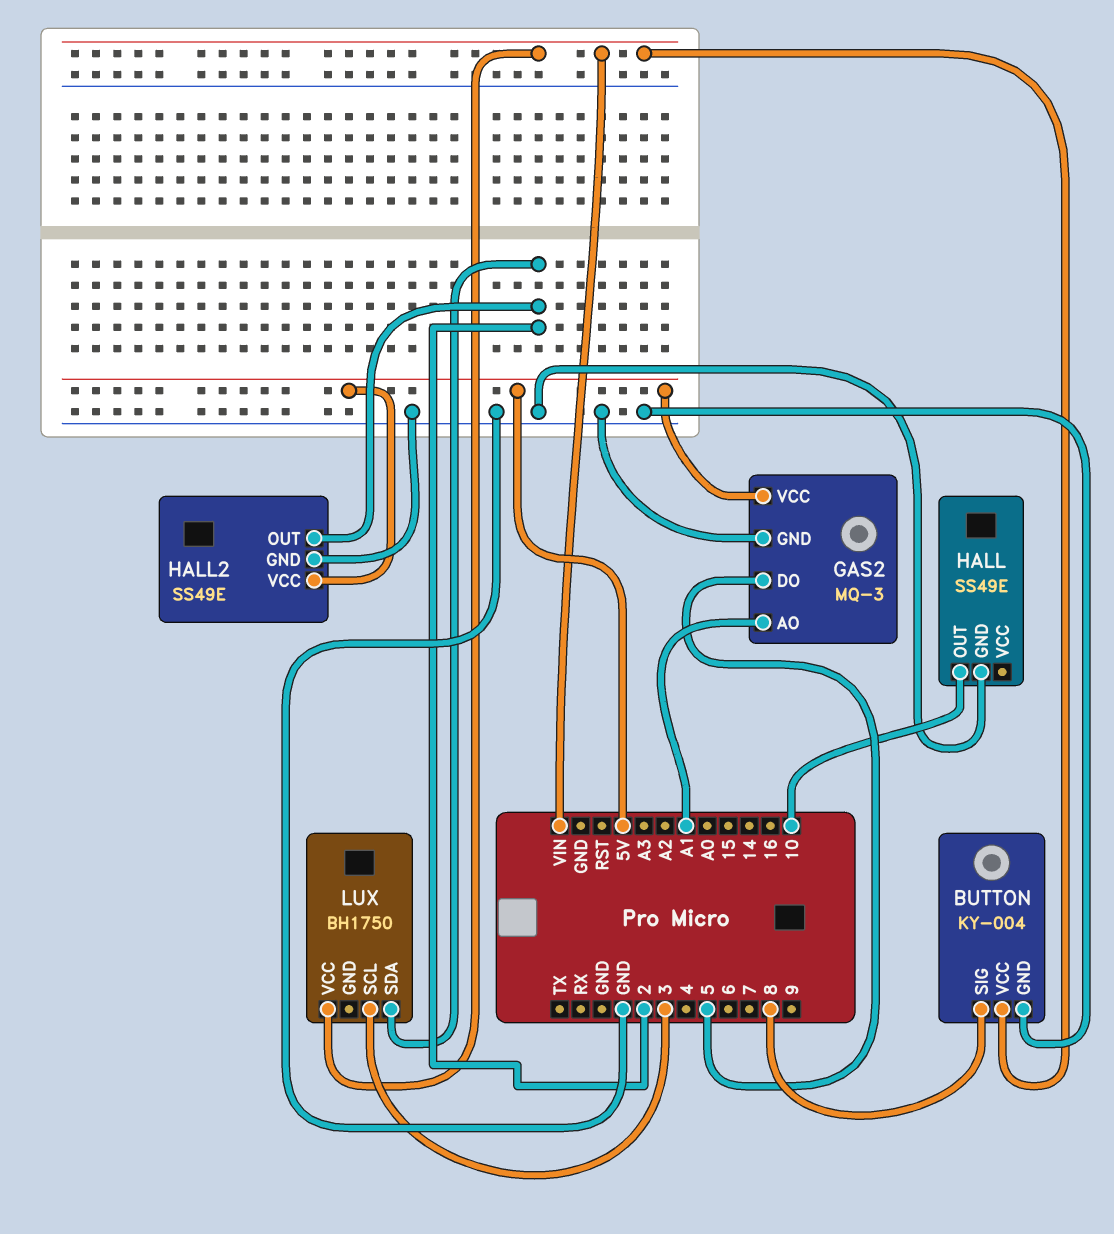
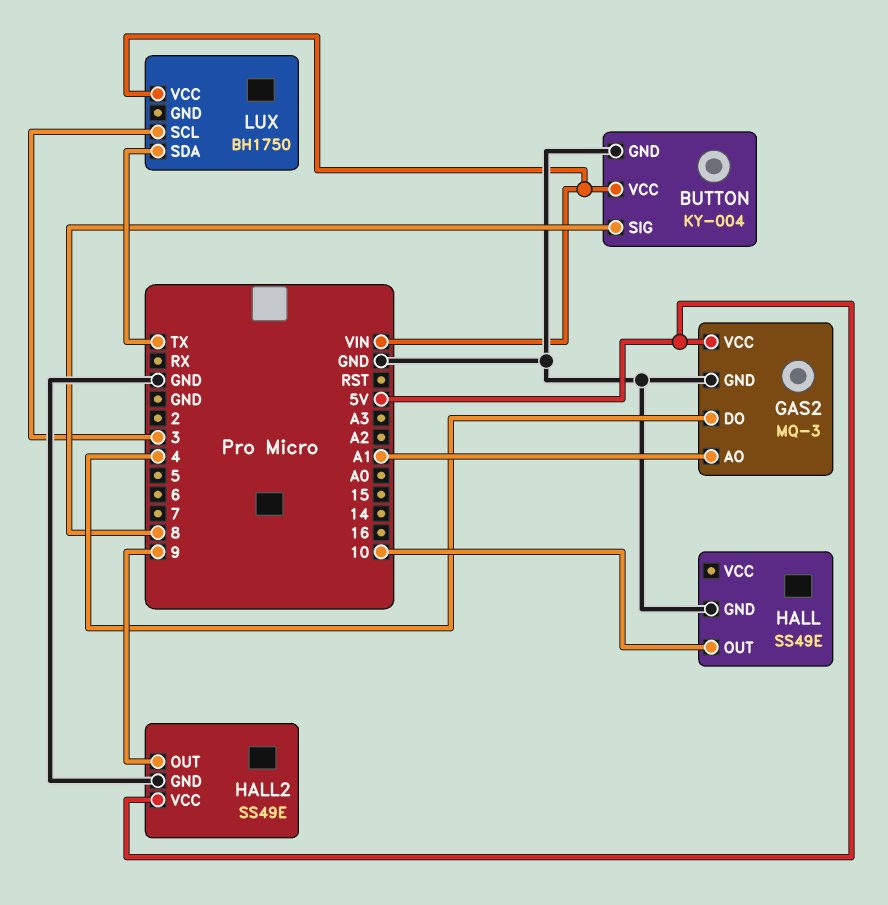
GAS2 pin DO: 5 -> 4
HALL2 pin OUT: 2 -> 9
LUX pin SDA: 2 -> TX

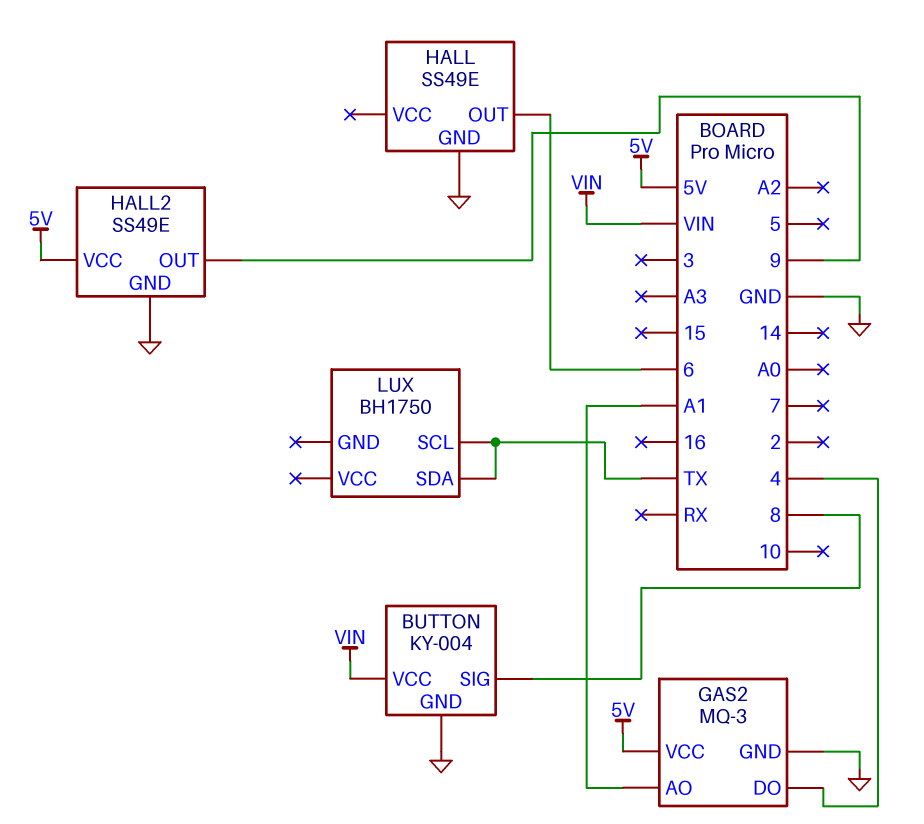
HALL pin OUT: 10 -> 6
LUX pin SCL: 3 -> TX
LUX pin VCC: VIN -> none

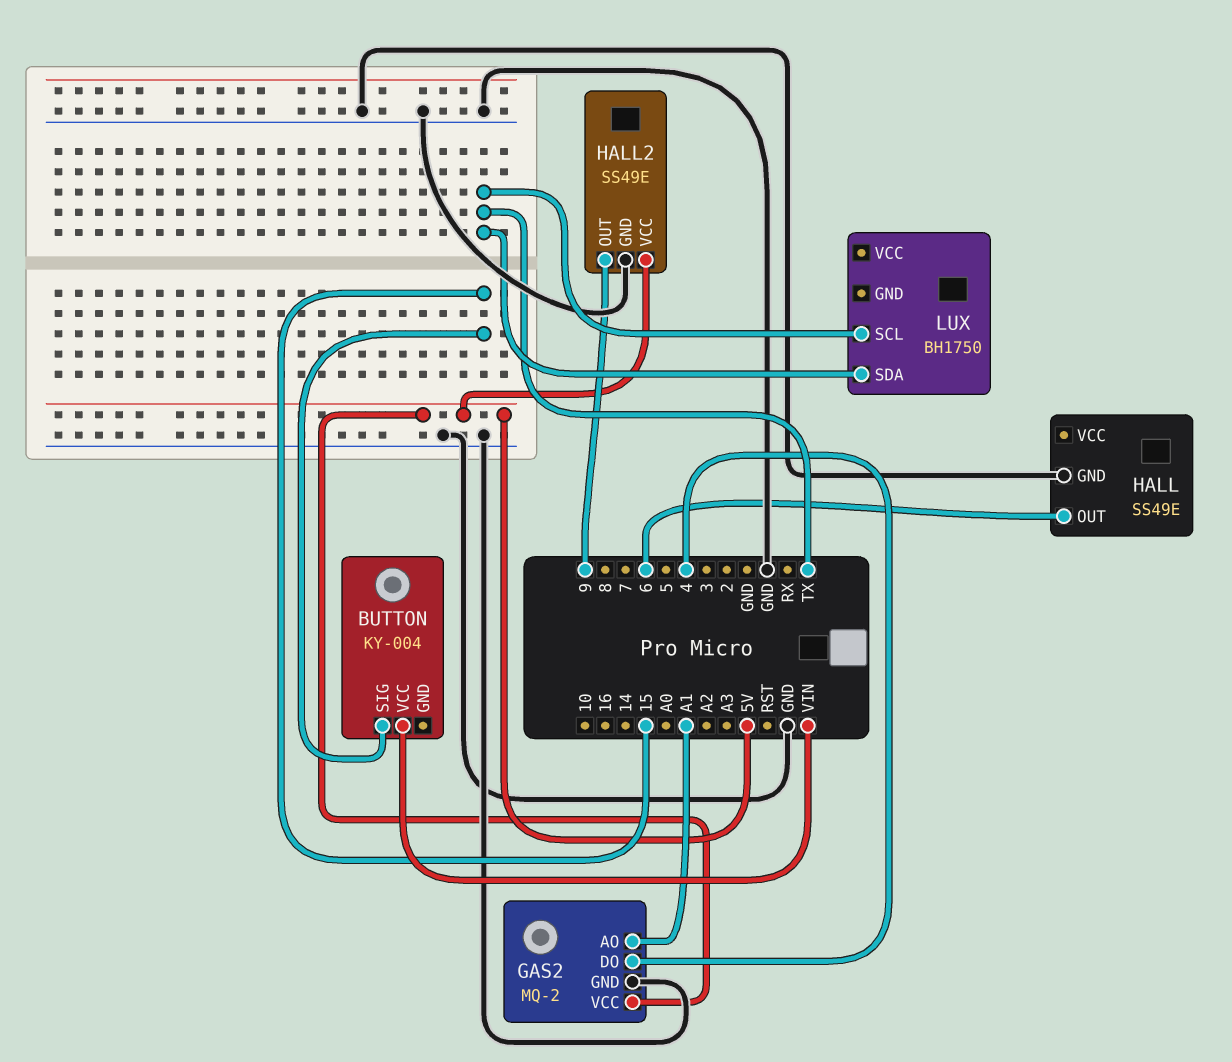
BUTTON pin GND: GND -> none
BUTTON pin SIG: 8 -> 15
GAS2: MQ-3 -> MQ-2

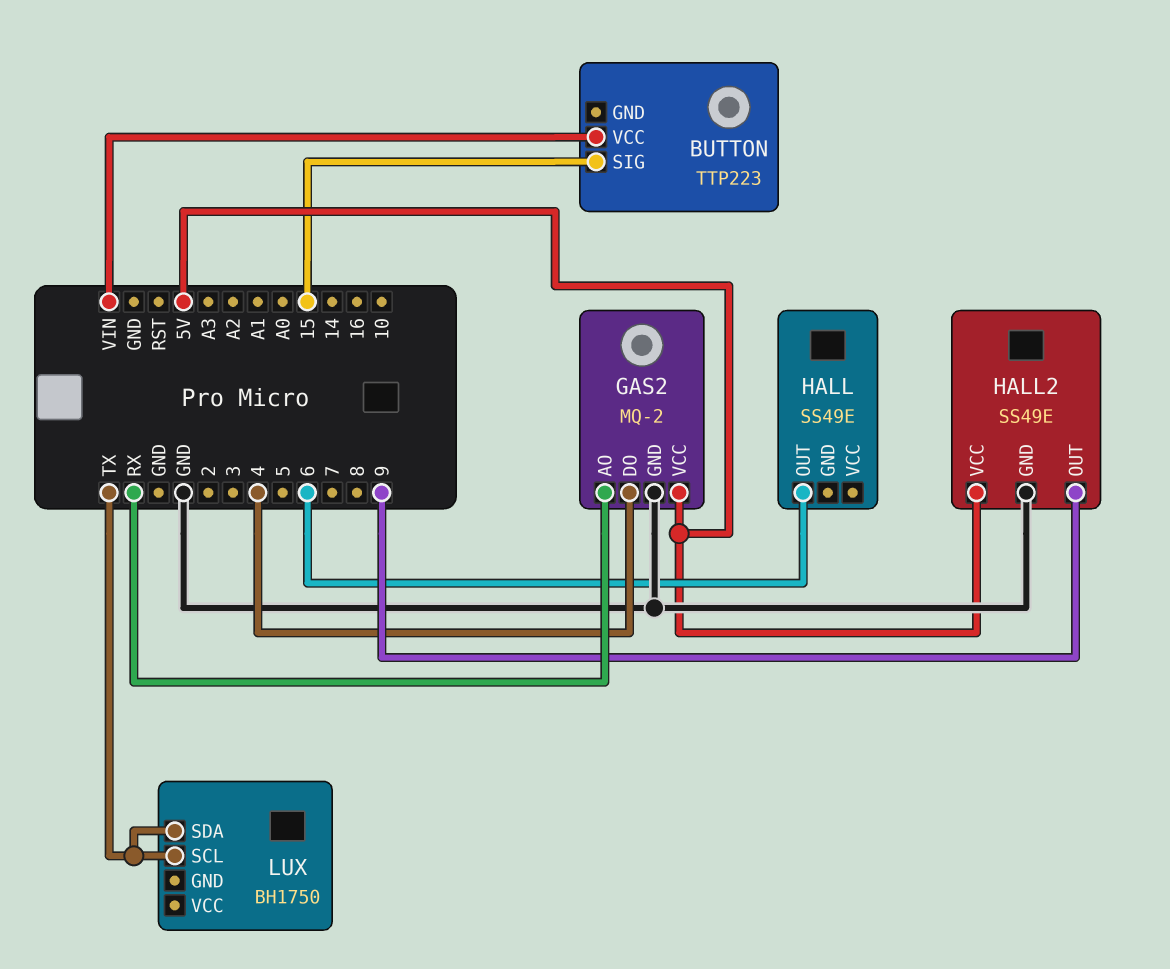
BUTTON: KY-004 -> TTP223
GAS2 pin AO: A1 -> RX
HALL pin GND: GND -> none

